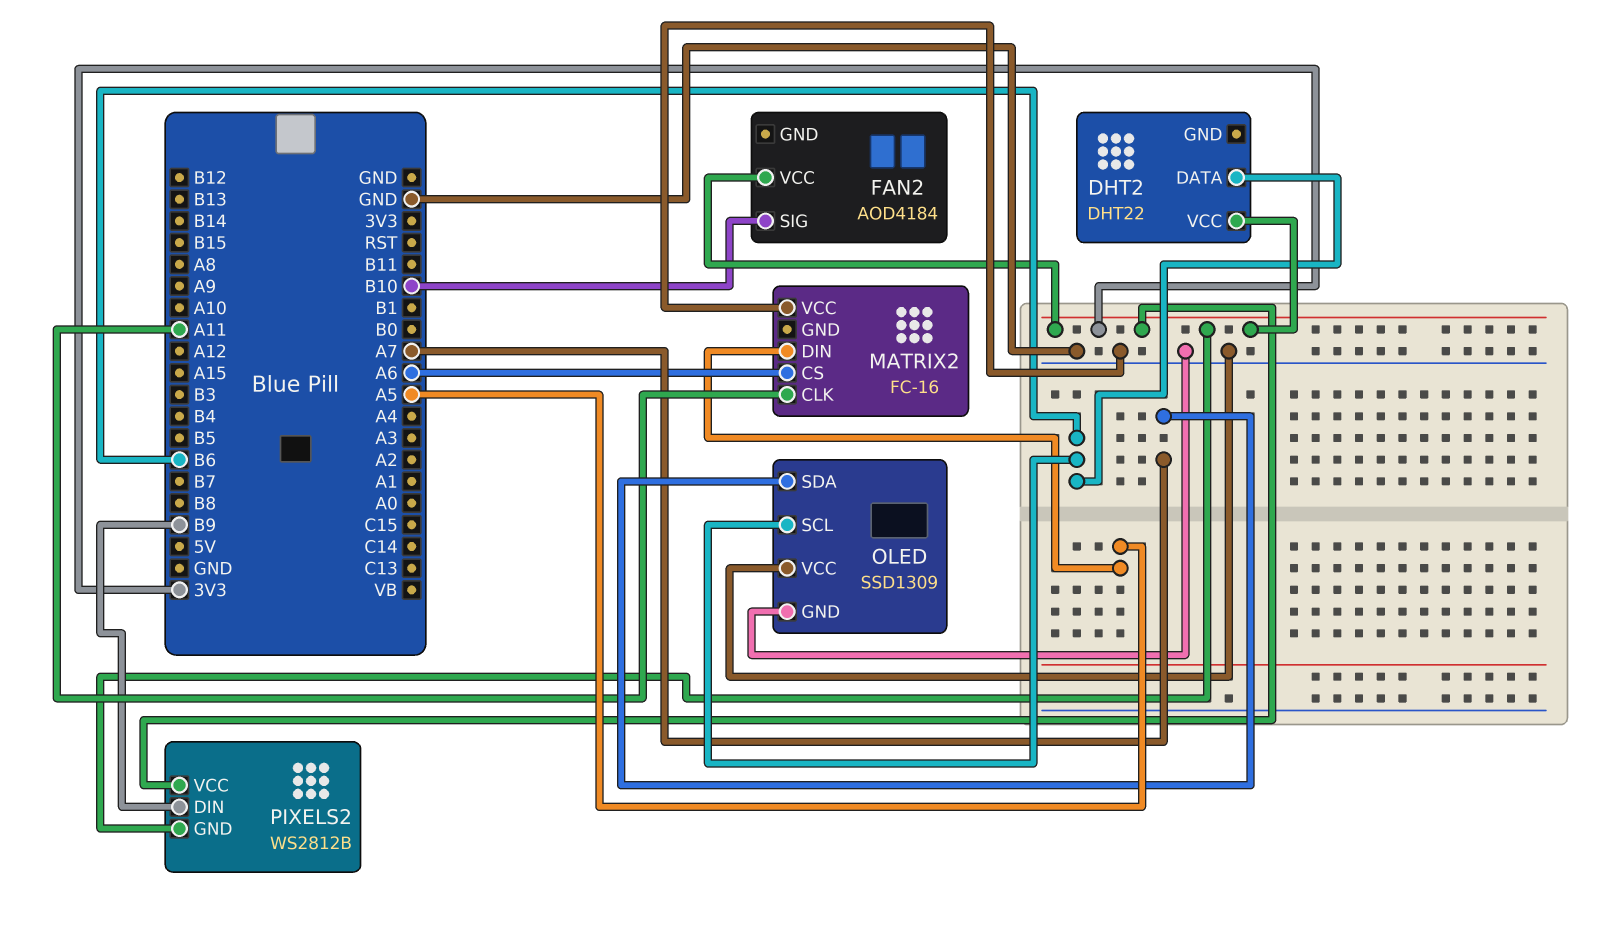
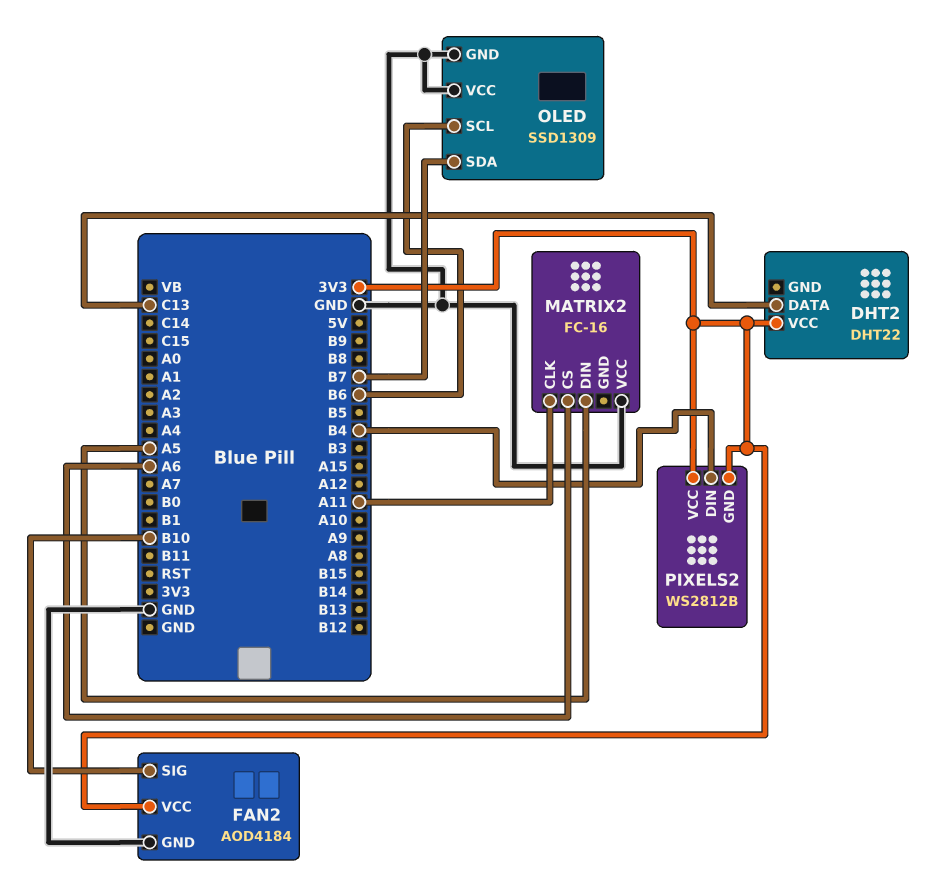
DHT2 pin DATA: B6 -> C13
FAN2 pin GND: none -> GND
OLED pin SDA: A7 -> B7
PIXELS2 pin DIN: B9 -> B4

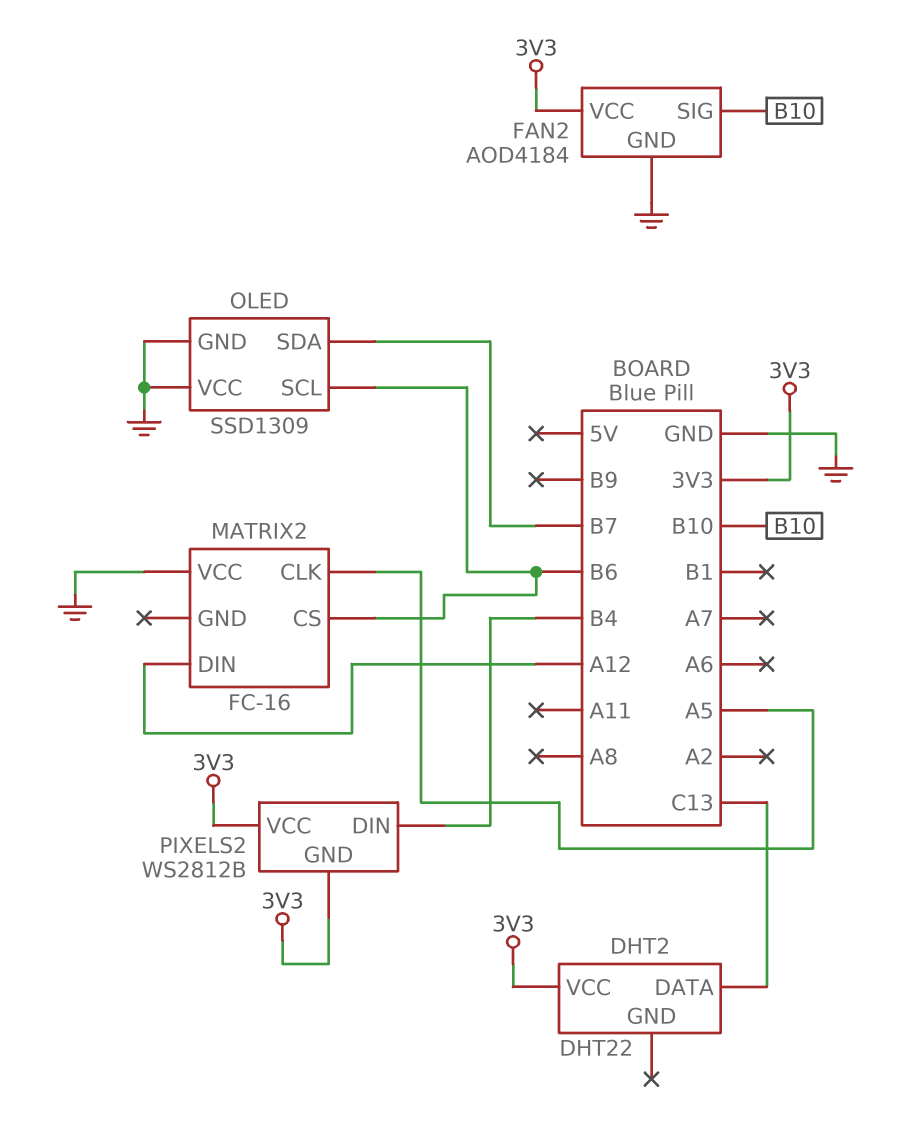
MATRIX2 pin CLK: A11 -> A5
MATRIX2 pin CS: A6 -> B6
MATRIX2 pin DIN: A5 -> A12

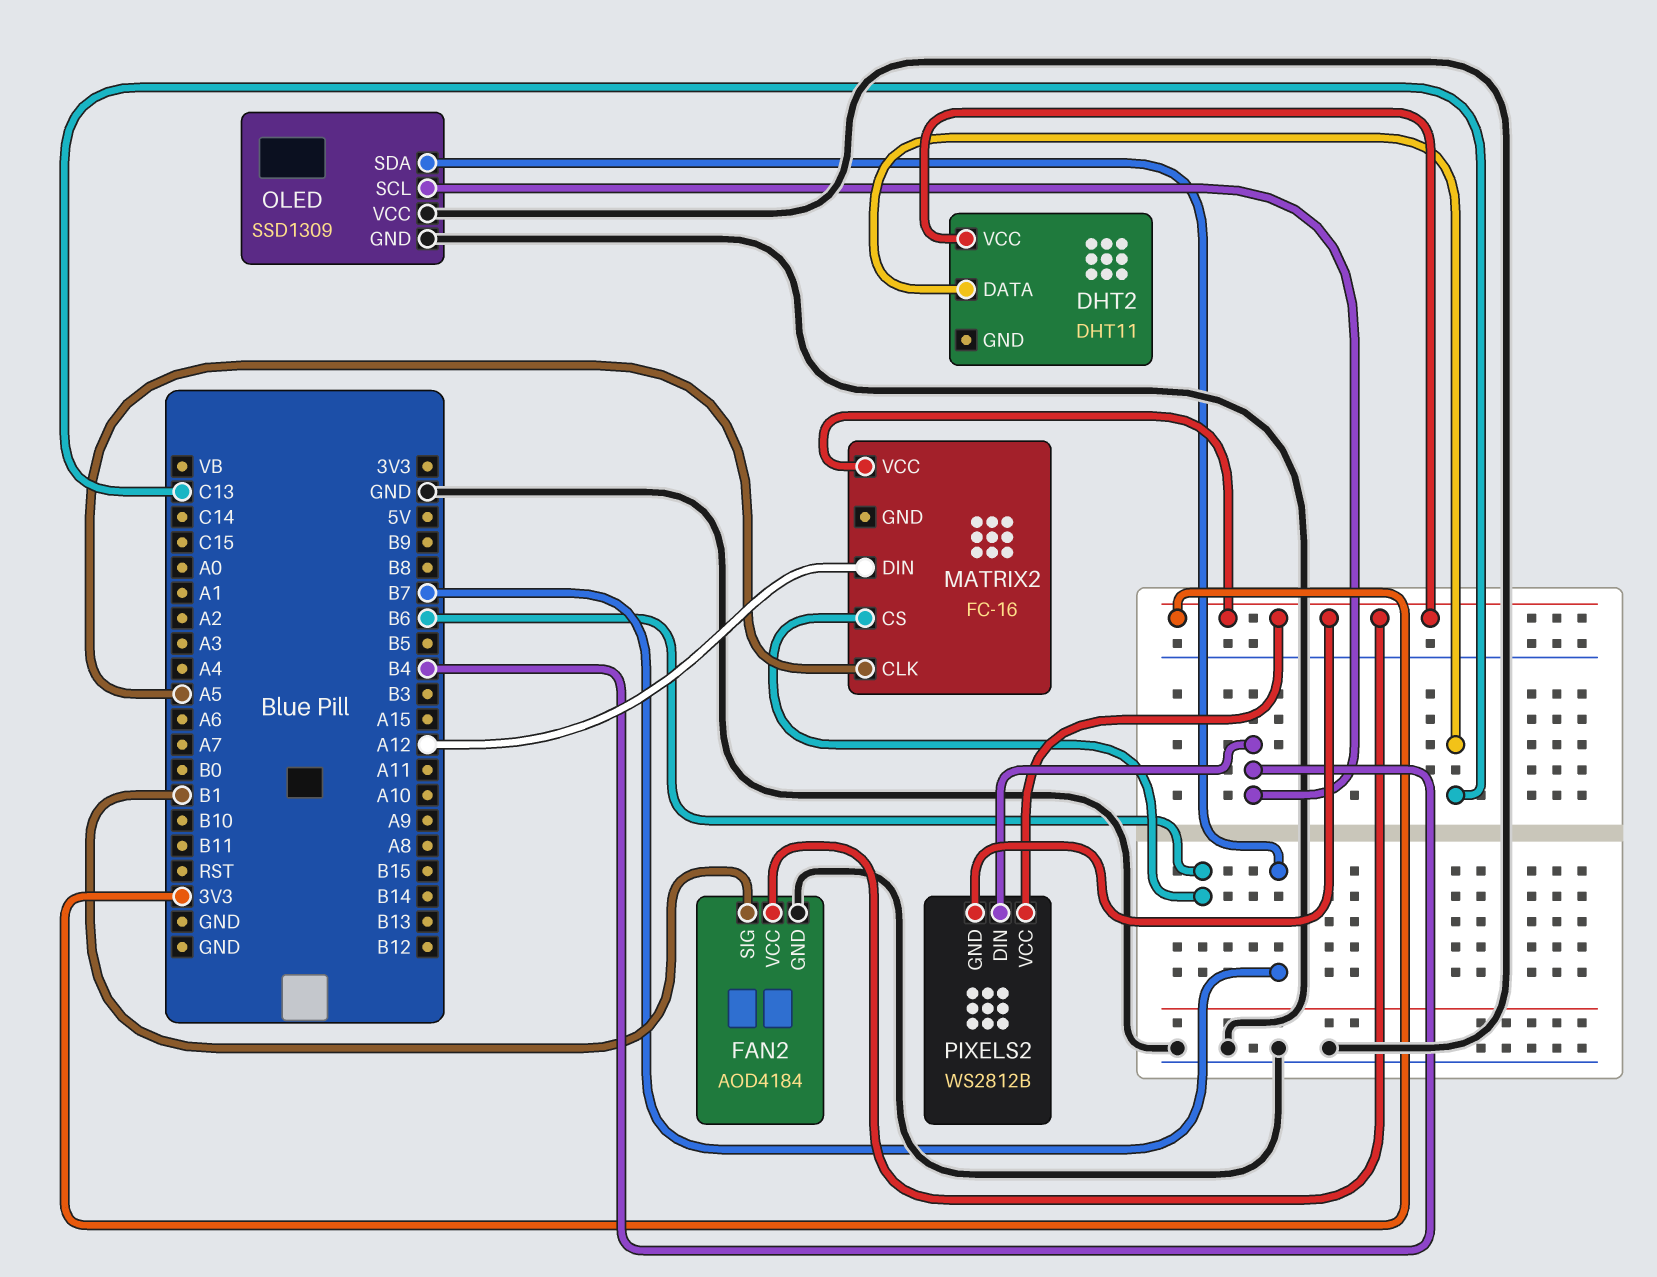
DHT2: DHT22 -> DHT11
FAN2 pin SIG: B10 -> B1
MATRIX2 pin VCC: GND -> 3V3
OLED pin SCL: B6 -> B4

